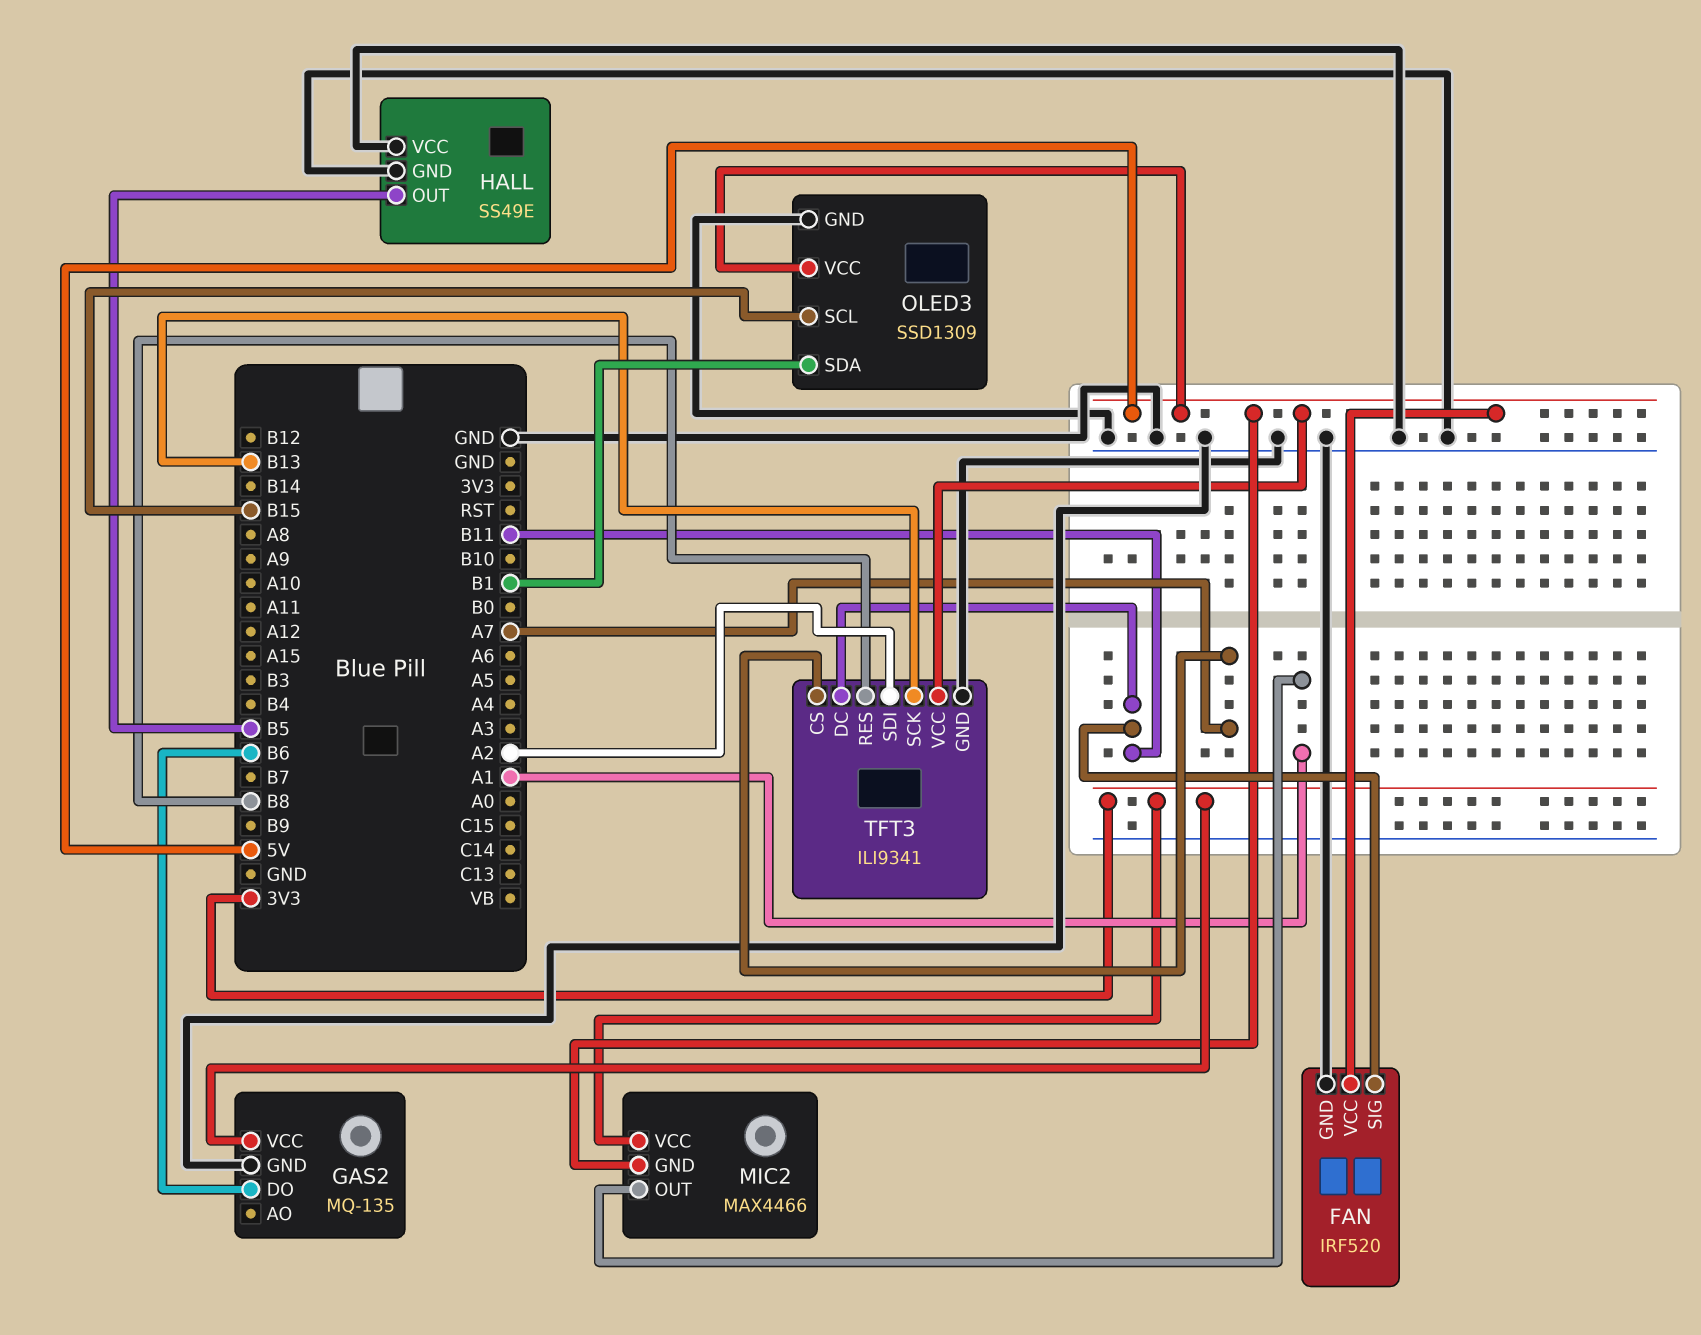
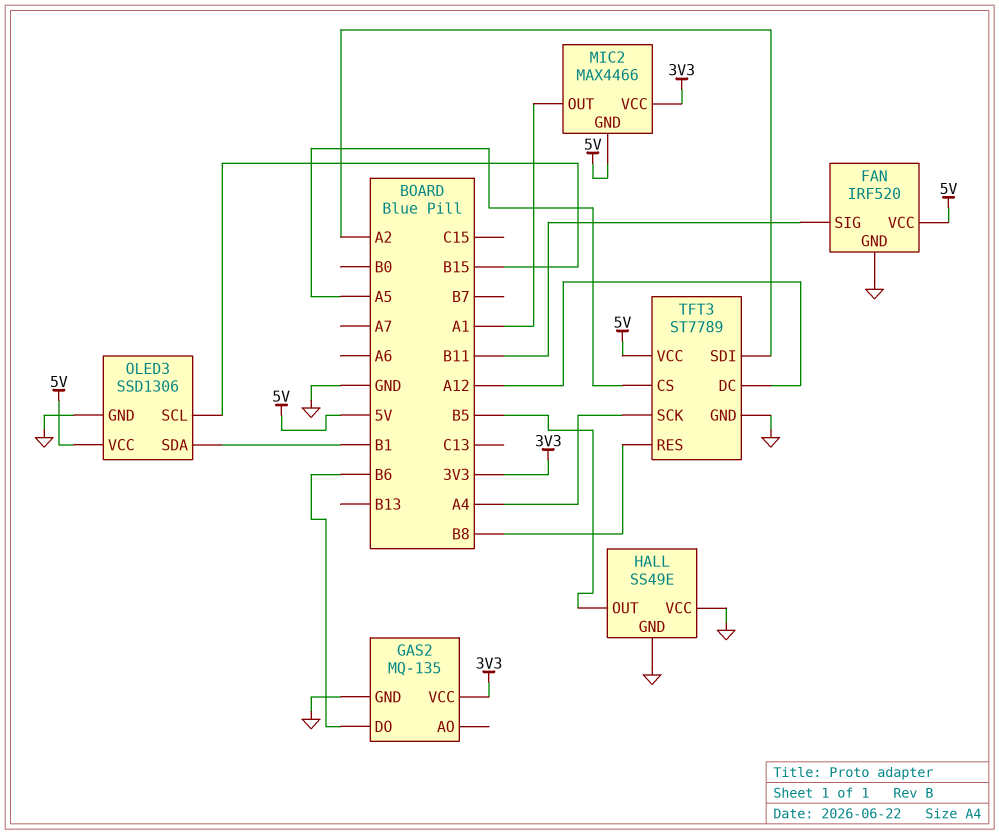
OLED3: SSD1309 -> SSD1306
TFT3: ILI9341 -> ST7789
TFT3 pin CS: A7 -> A5
TFT3 pin DC: B11 -> A12
TFT3 pin SCK: B13 -> A4

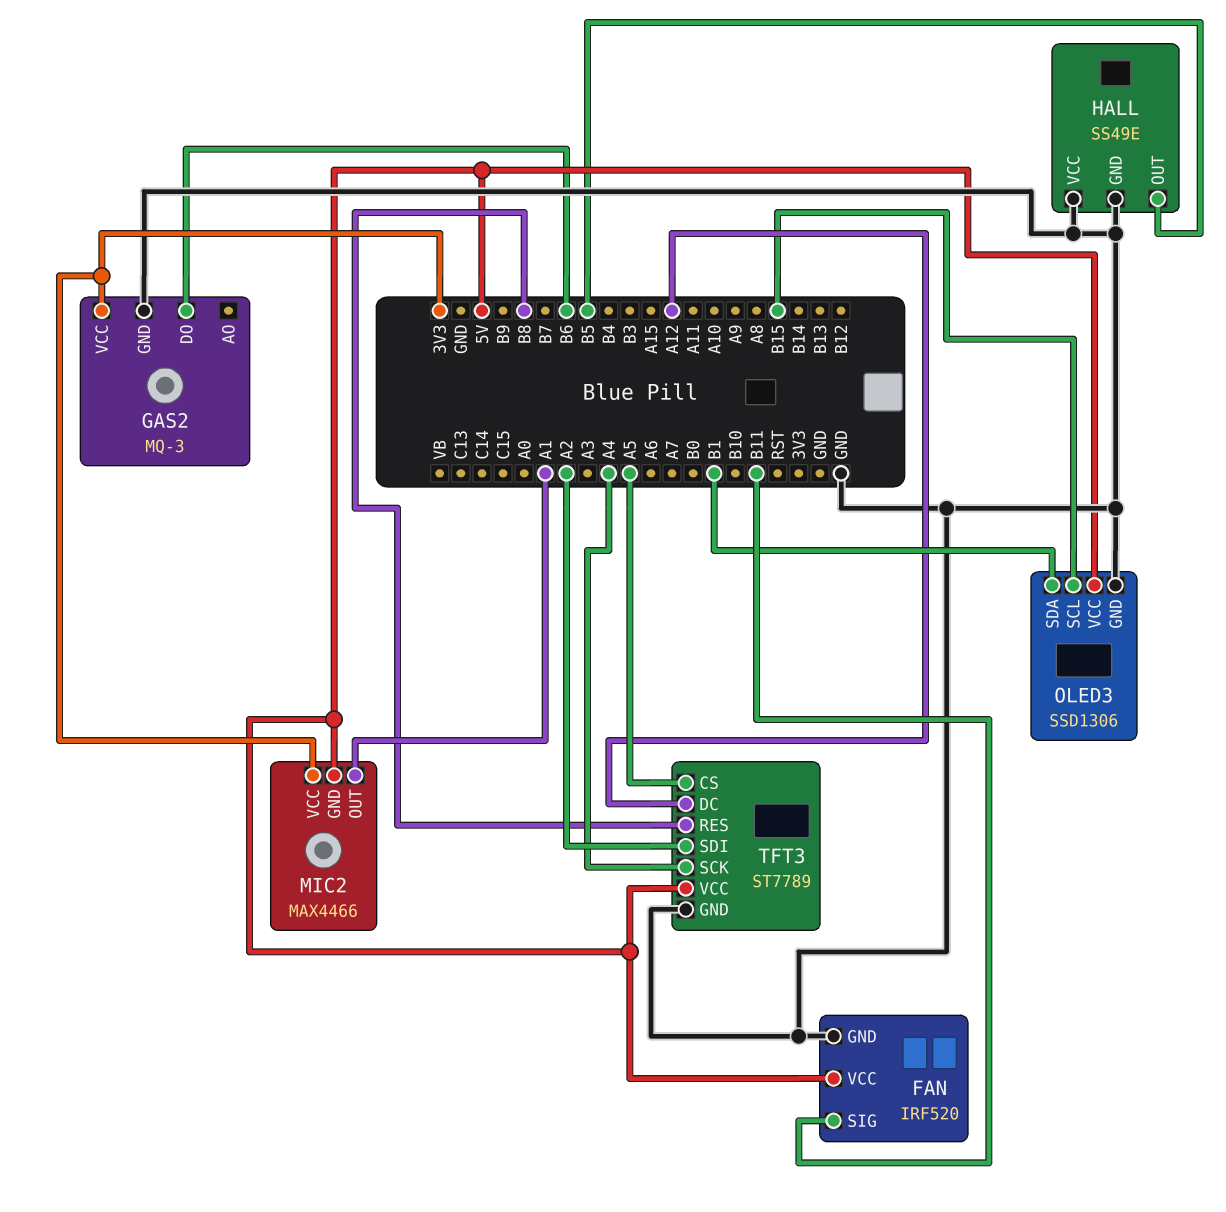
GAS2: MQ-135 -> MQ-3

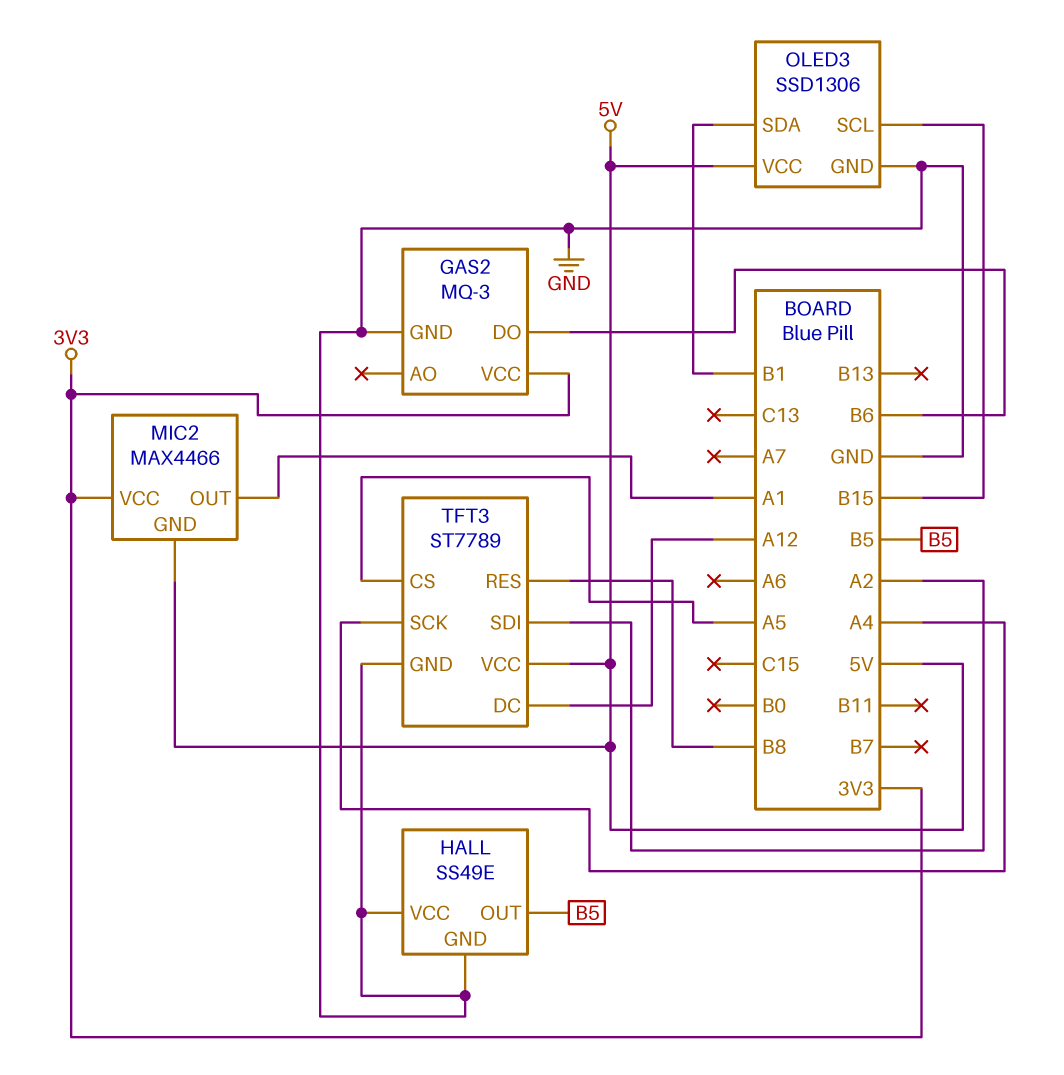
FAN: IRF520 -> none
FAN pin GND: GND -> none
FAN pin SIG: B11 -> none
FAN pin VCC: 5V -> none

